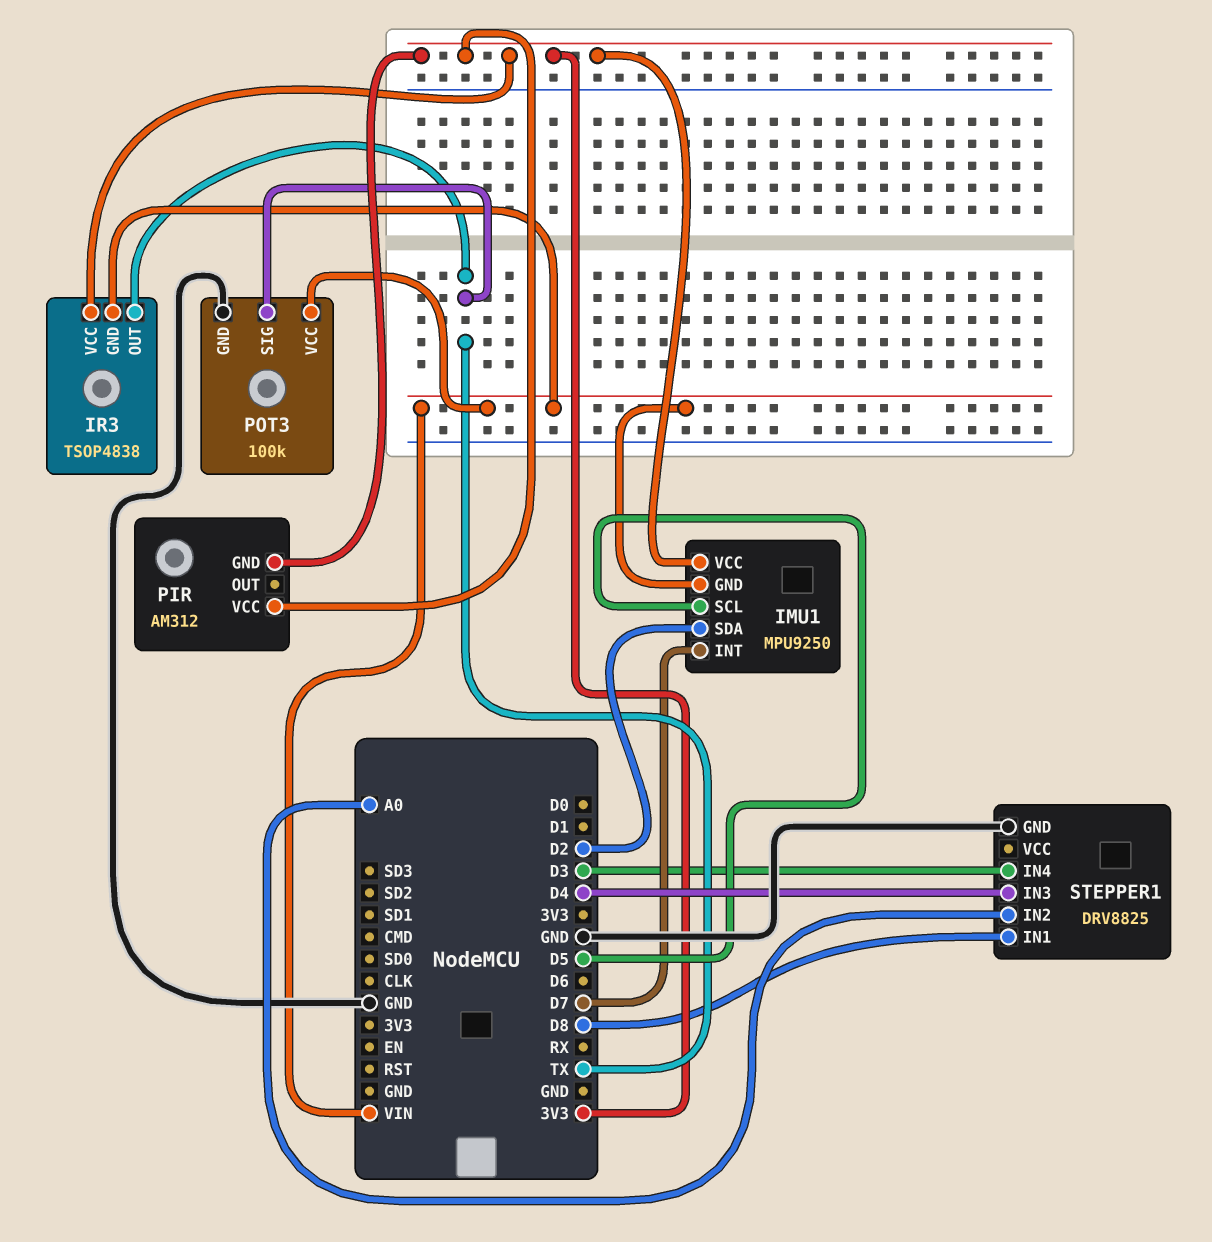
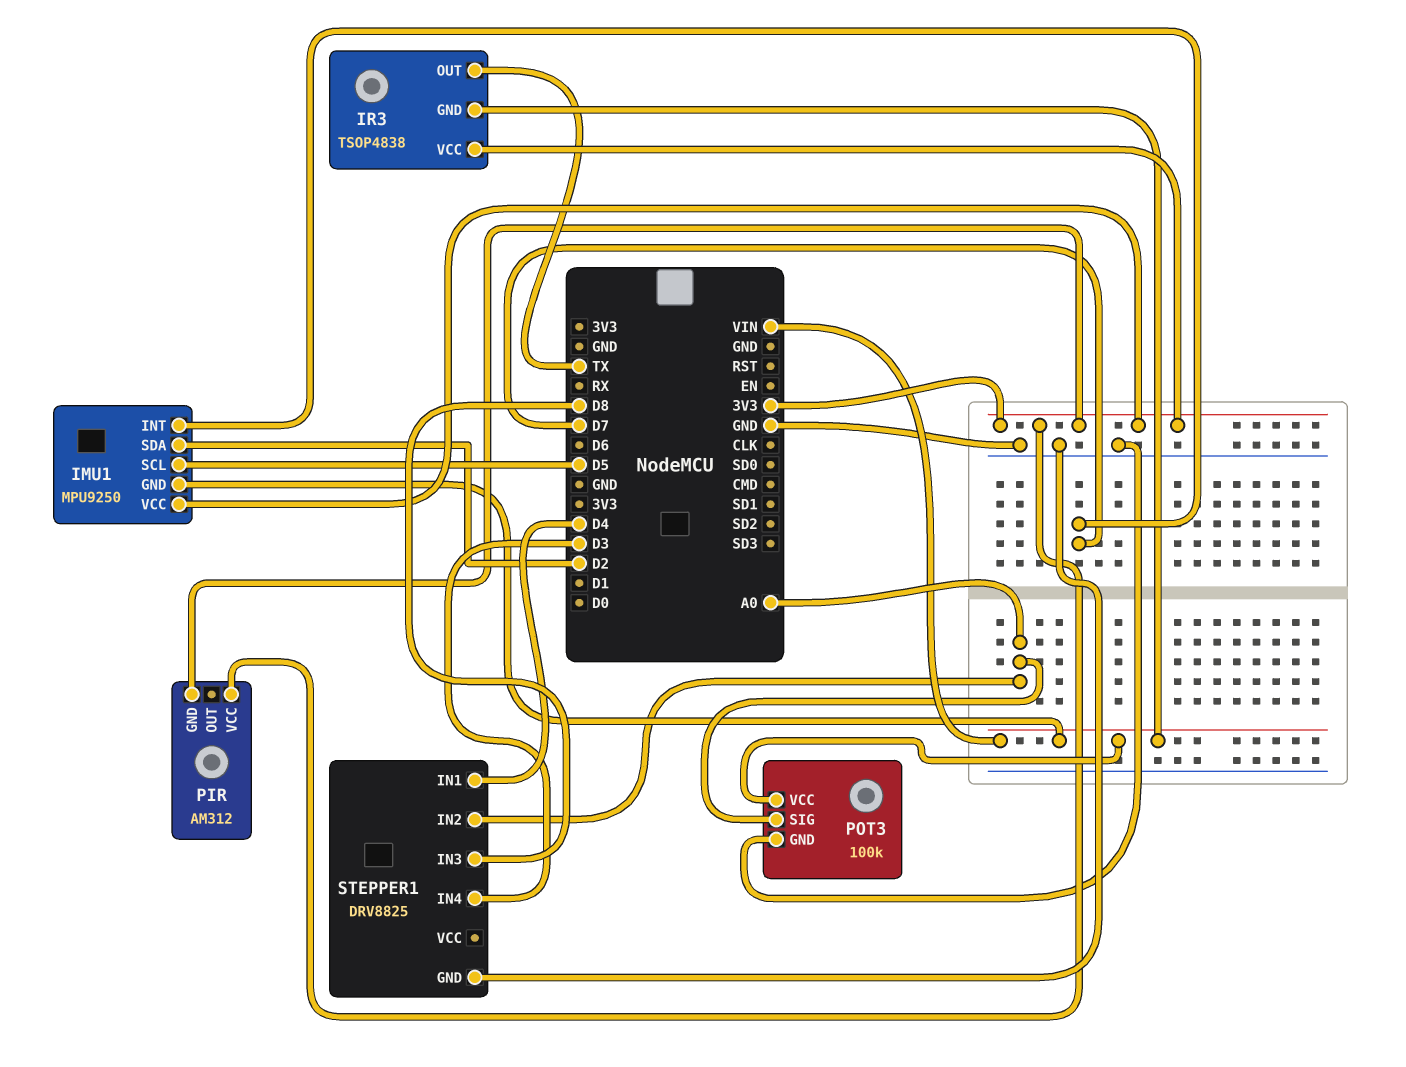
POT3 pin SIG: TX -> A0
STEPPER1 pin IN1: D8 -> D4
STEPPER1 pin IN3: D4 -> D8

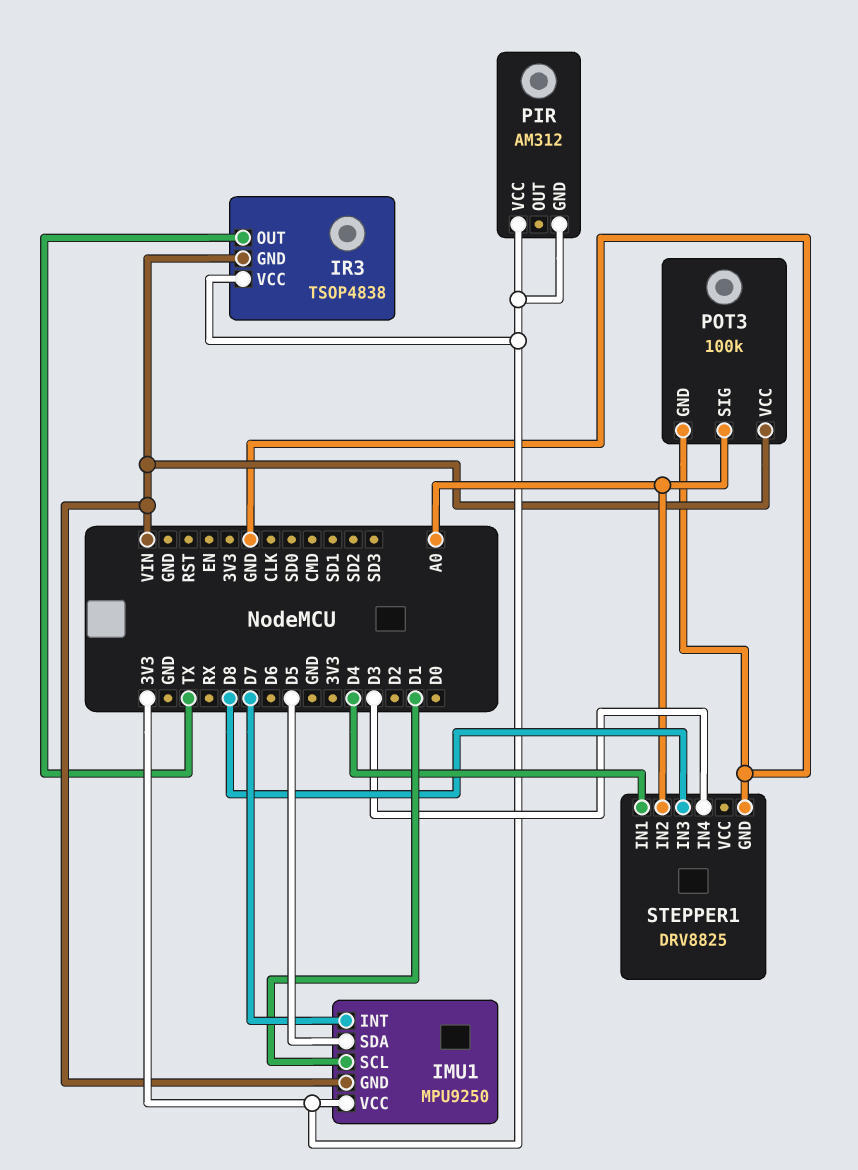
IMU1 pin SCL: D5 -> D1
IMU1 pin SDA: D2 -> D5

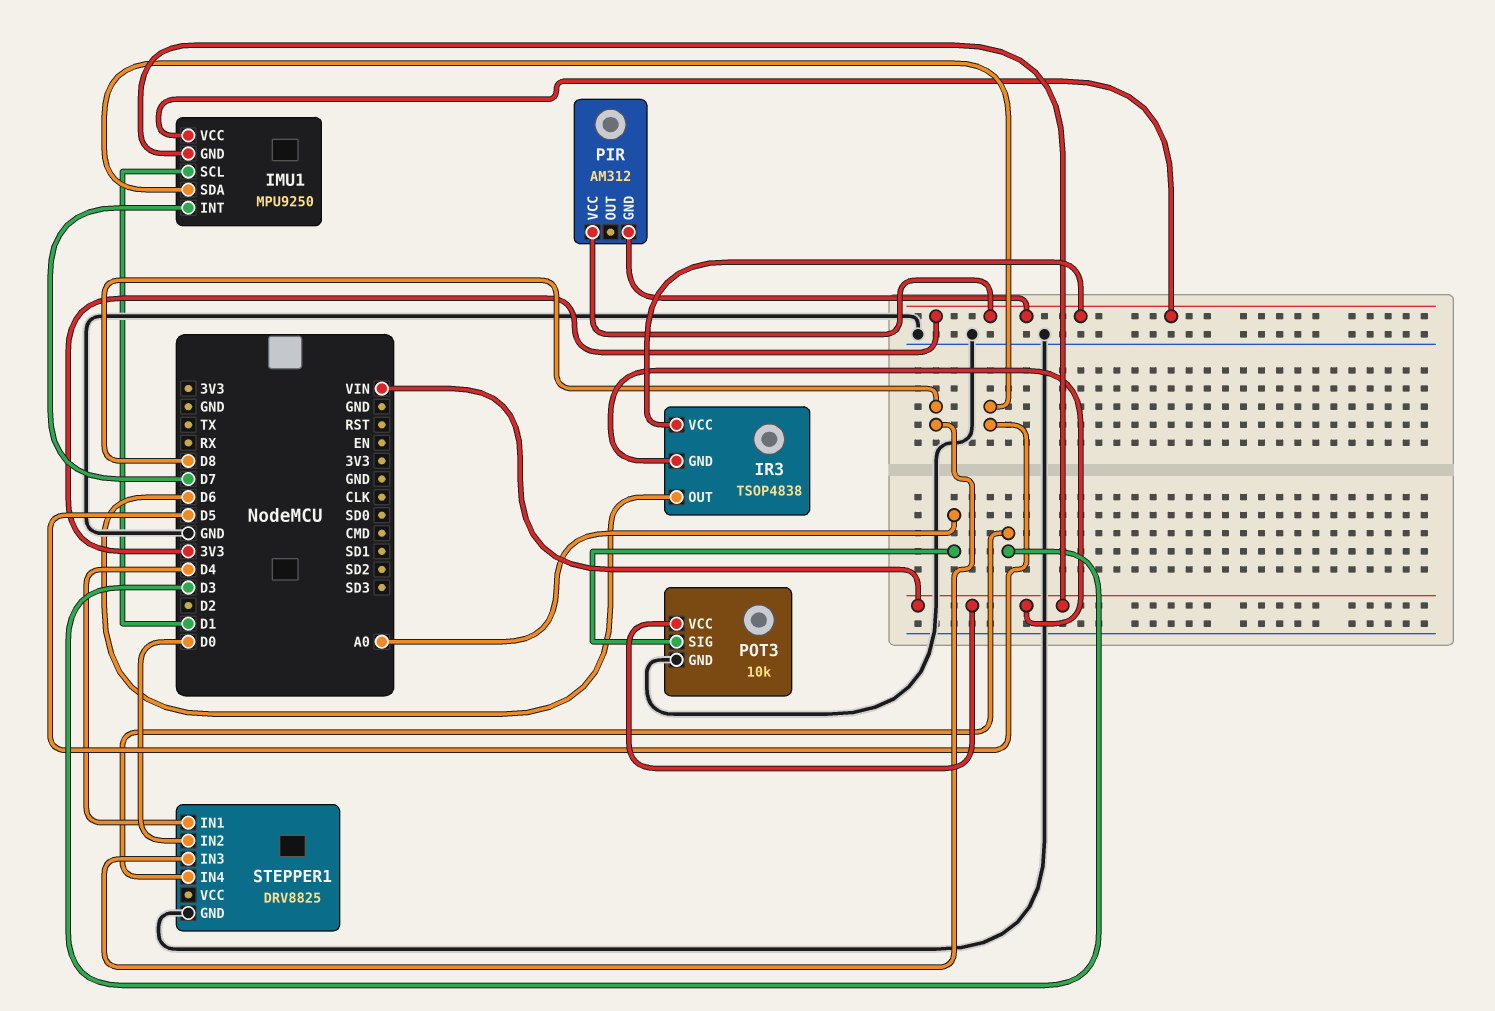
IR3 pin OUT: TX -> D6
POT3: 100k -> 10k
STEPPER1 pin IN2: A0 -> D0

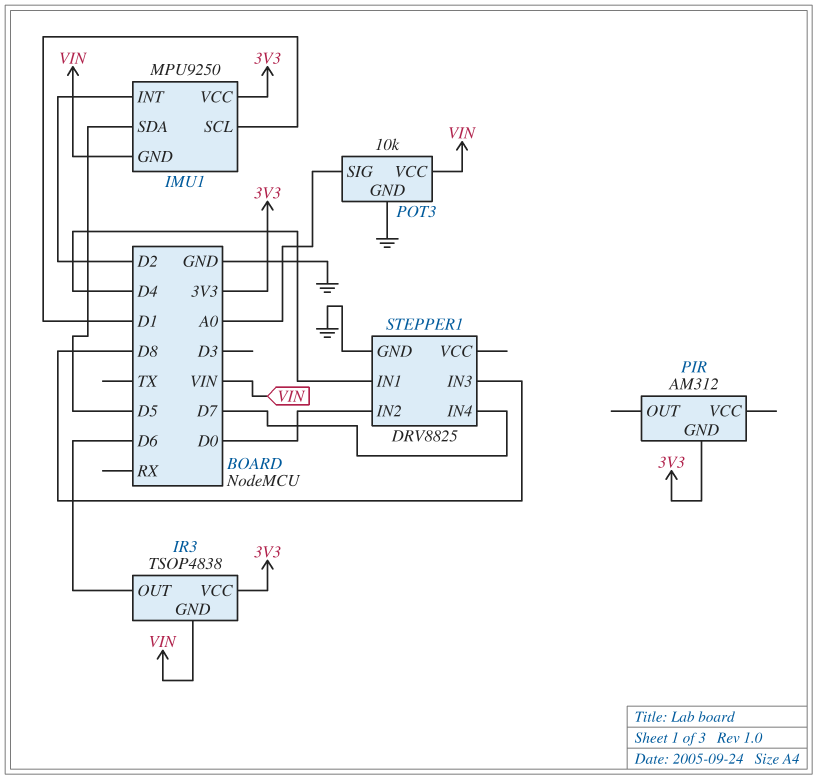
IMU1 pin INT: D7 -> D2
PIR pin VCC: 3V3 -> none
STEPPER1 pin IN4: D3 -> D7

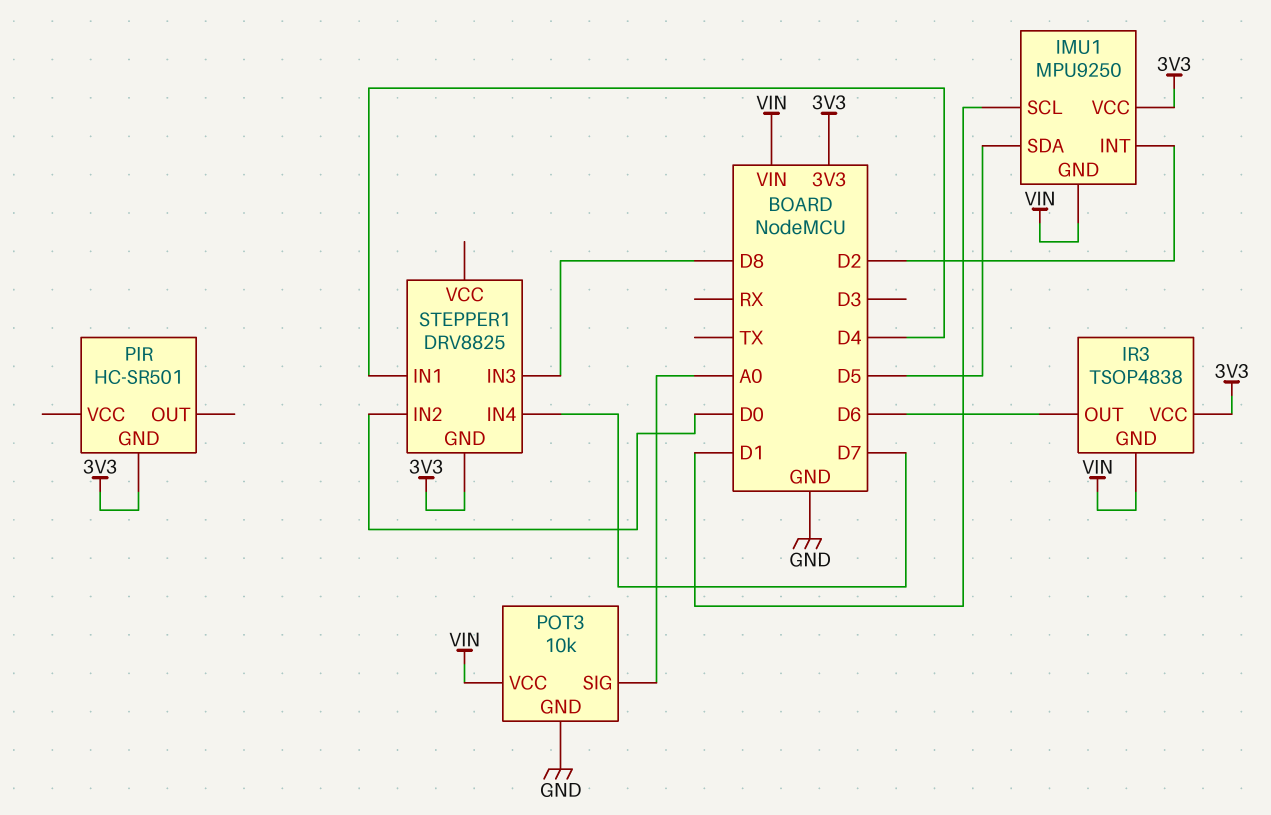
PIR: AM312 -> HC-SR501
STEPPER1 pin GND: GND -> 3V3

